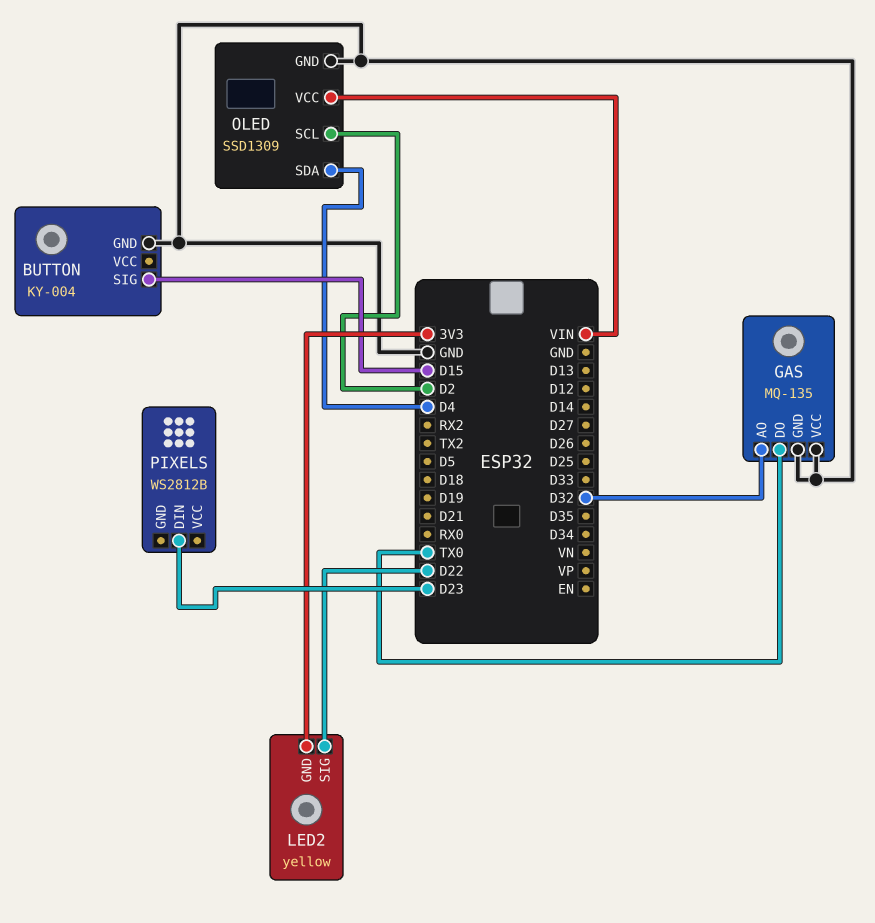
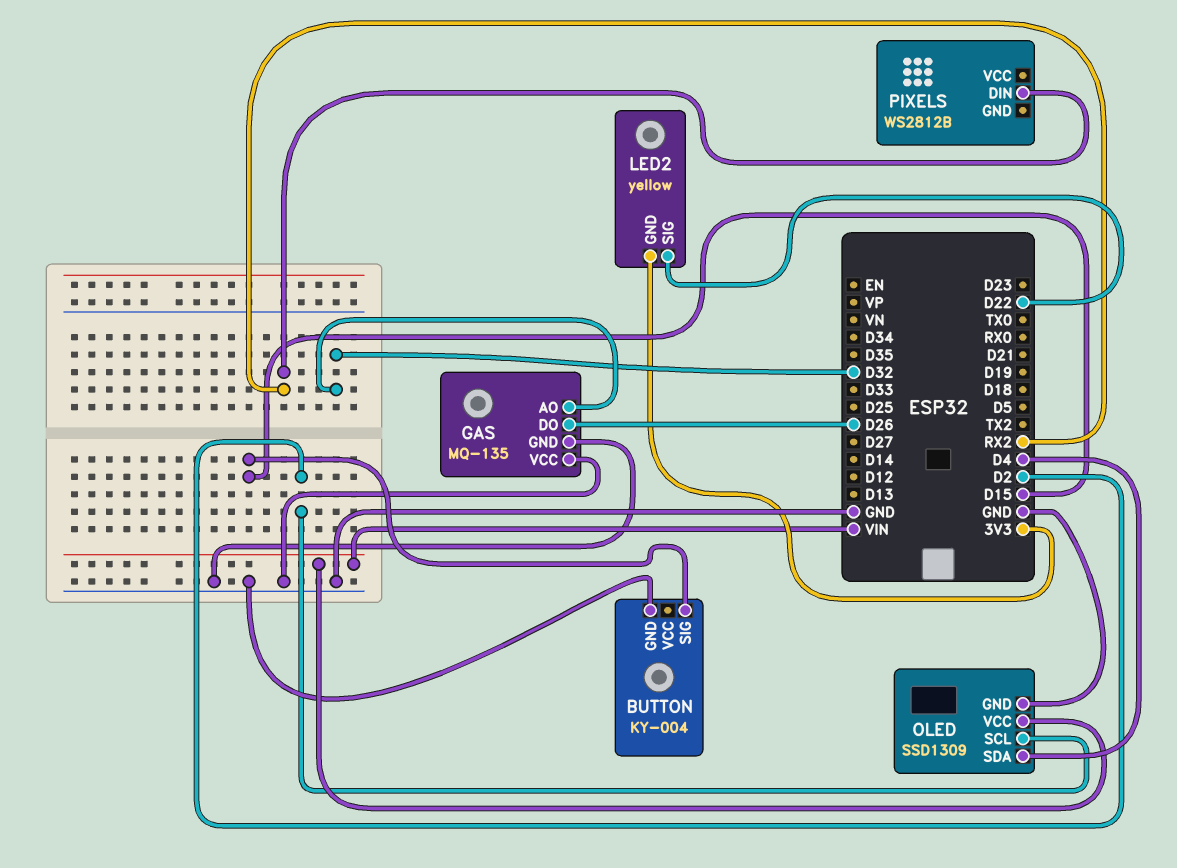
GAS pin DO: TX0 -> D26
PIXELS pin DIN: D23 -> RX2

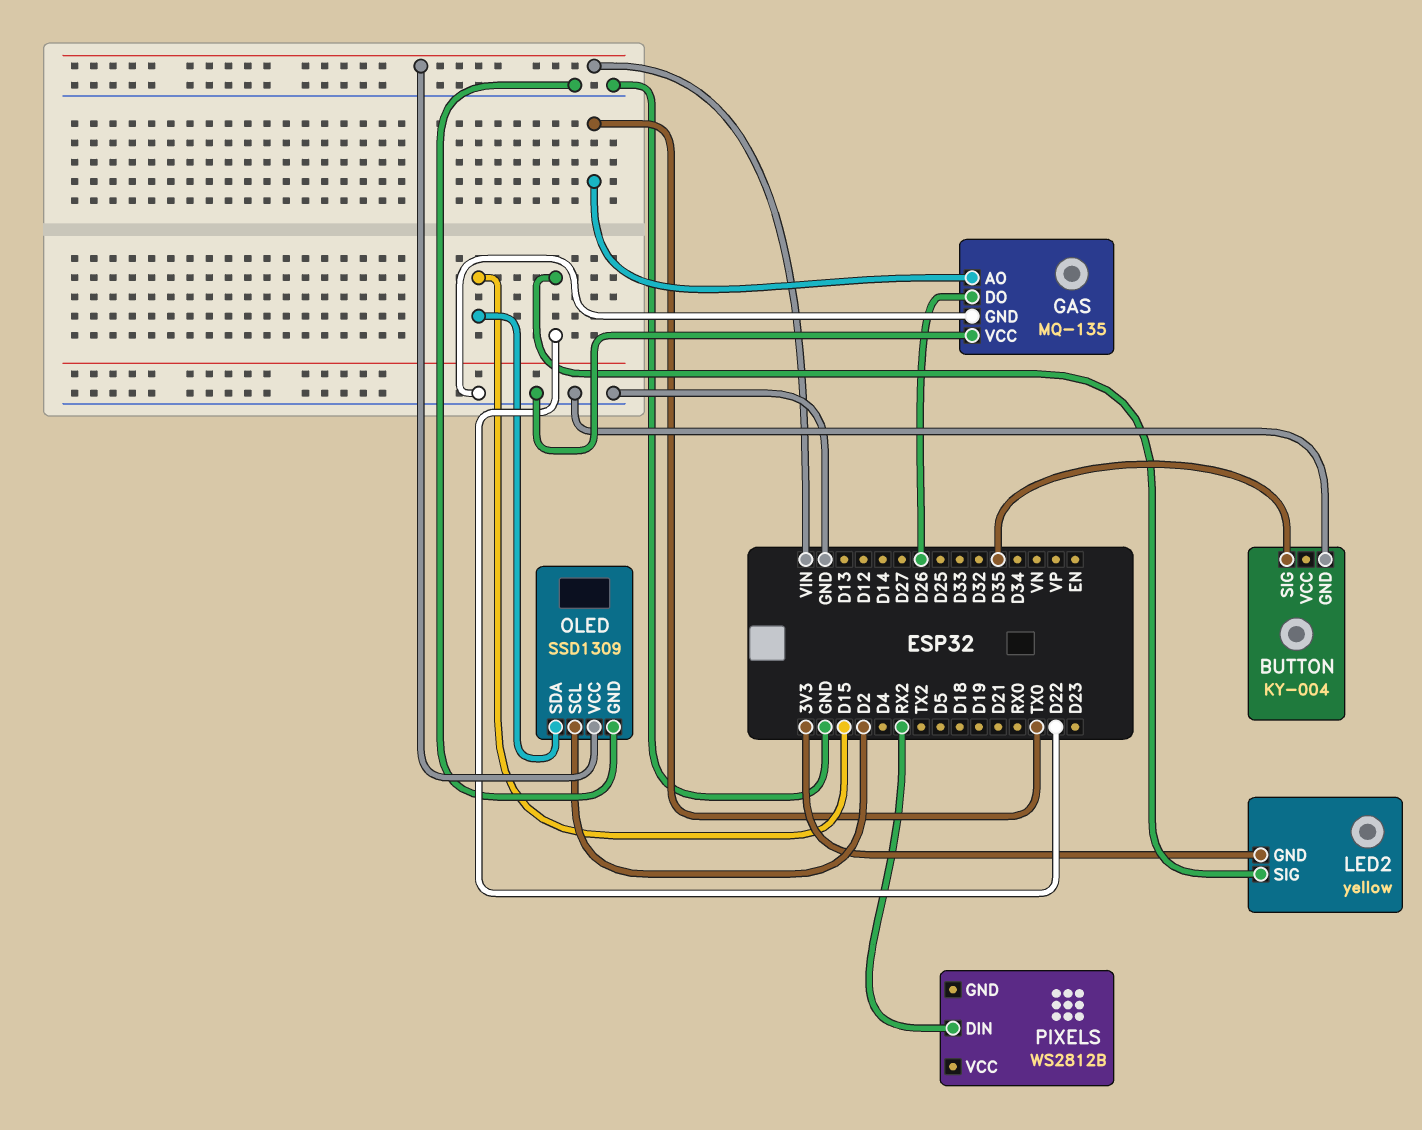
BUTTON pin SIG: D15 -> D35
GAS pin AO: D32 -> TX0
OLED pin SDA: D4 -> D15

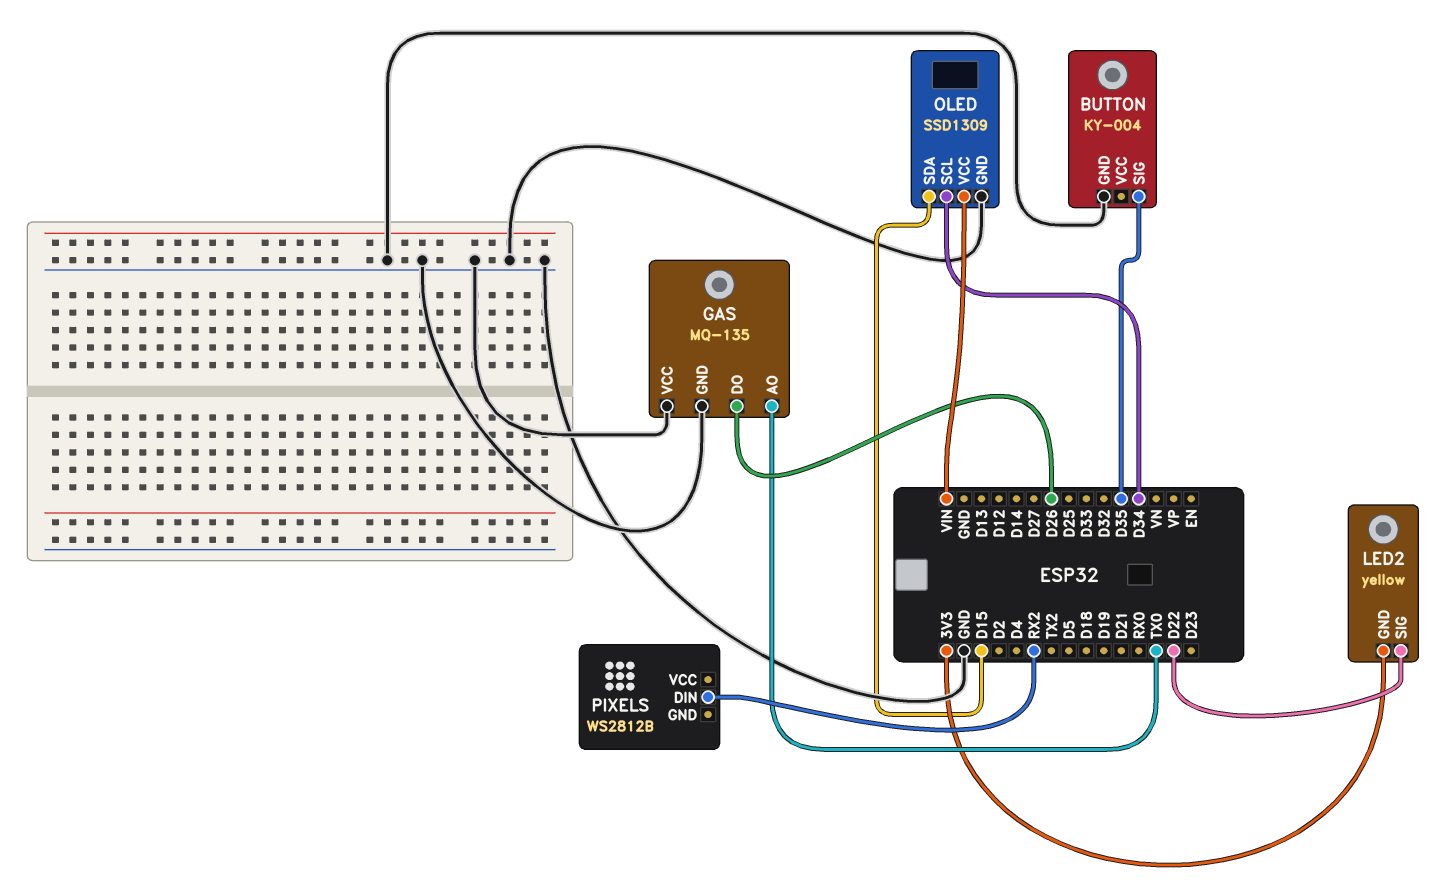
OLED pin SCL: D2 -> D34

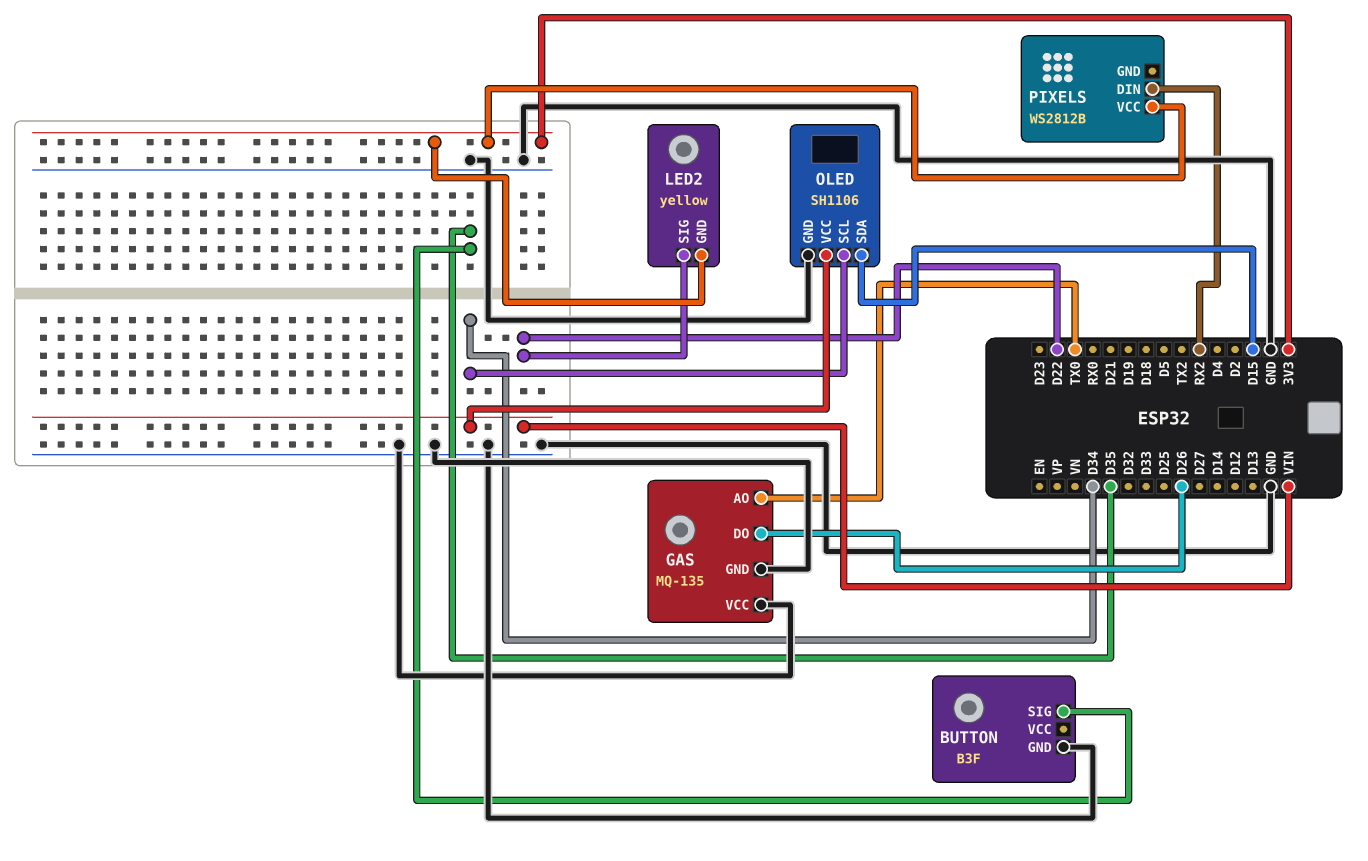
BUTTON: KY-004 -> B3F
OLED: SSD1309 -> SH1106
PIXELS pin VCC: none -> 3V3

